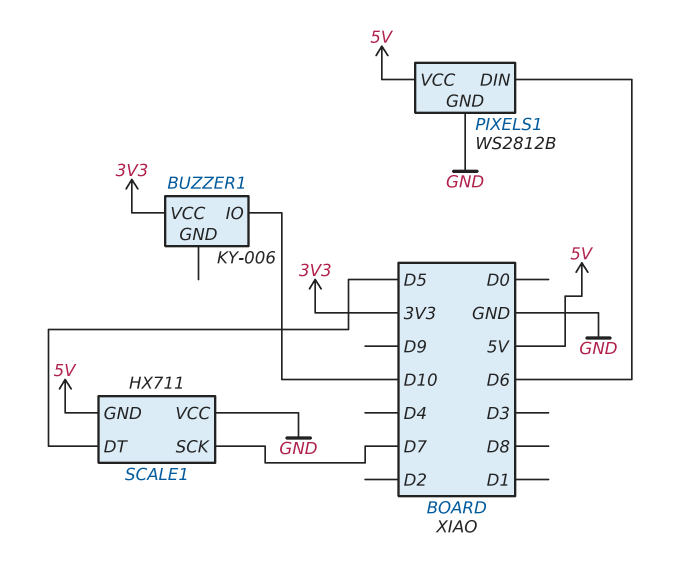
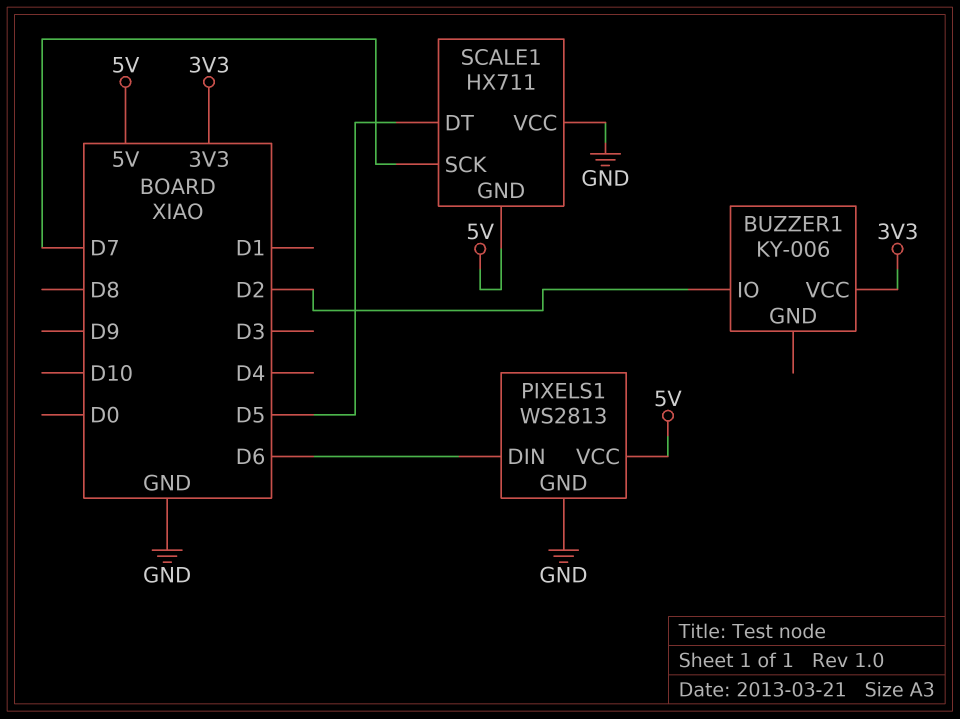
BUZZER1 pin IO: D10 -> D2
PIXELS1: WS2812B -> WS2813

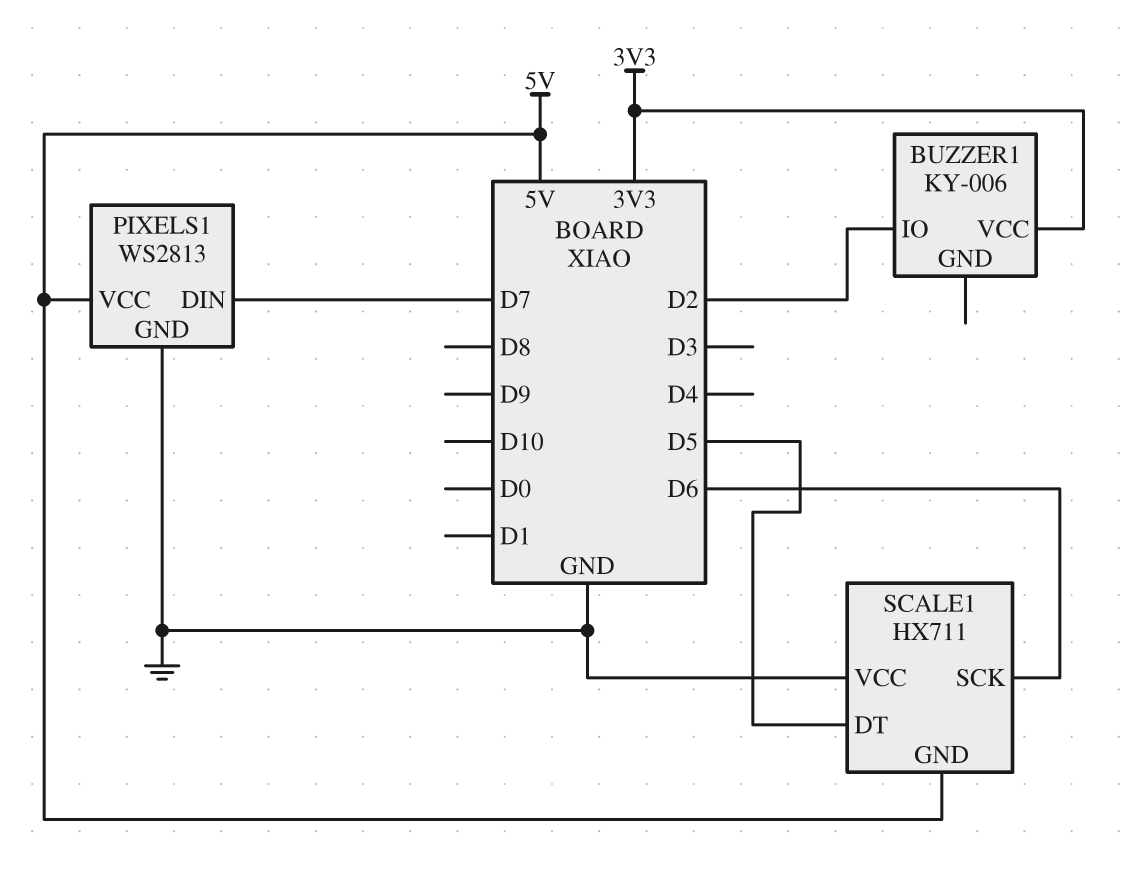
PIXELS1 pin DIN: D6 -> D7
SCALE1 pin SCK: D7 -> D6

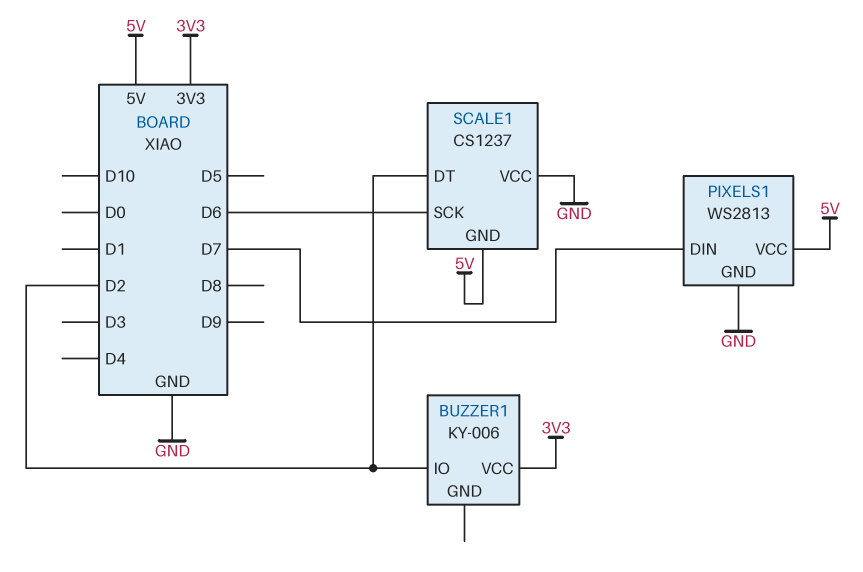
SCALE1: HX711 -> CS1237
SCALE1 pin DT: D5 -> D2

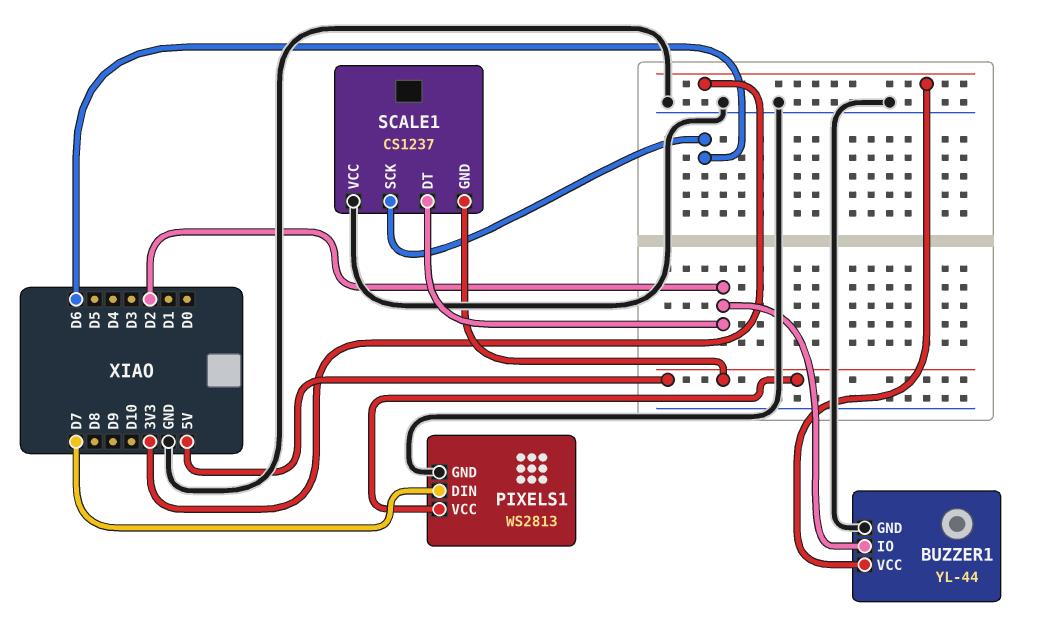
BUZZER1: KY-006 -> YL-44
BUZZER1 pin GND: none -> GND

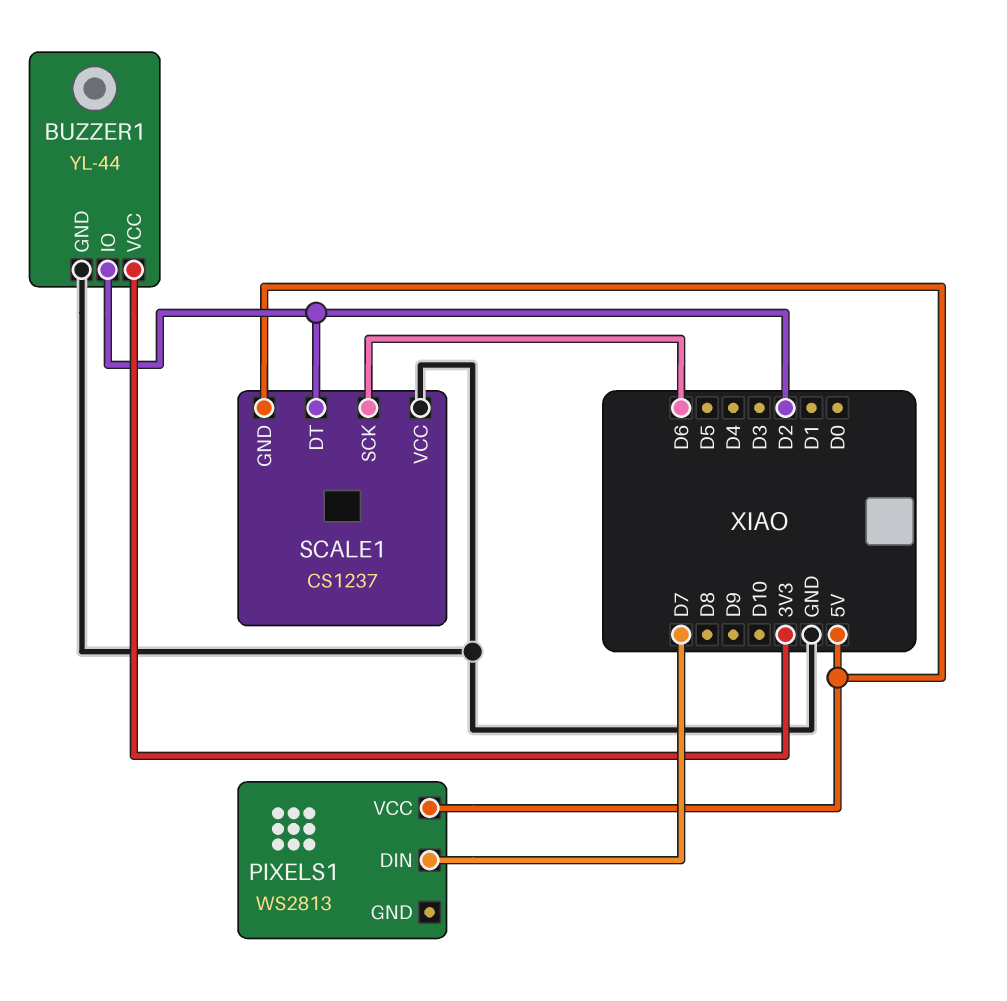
PIXELS1 pin GND: GND -> none

